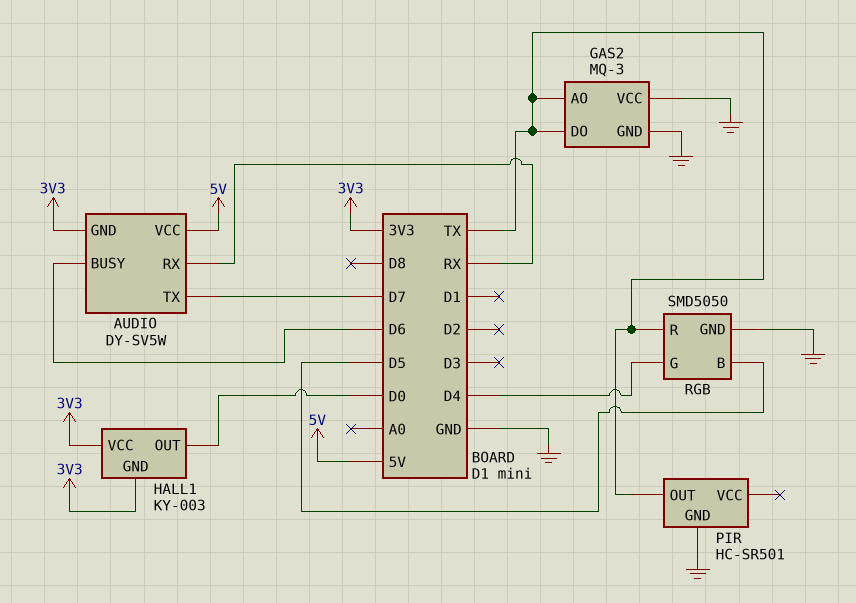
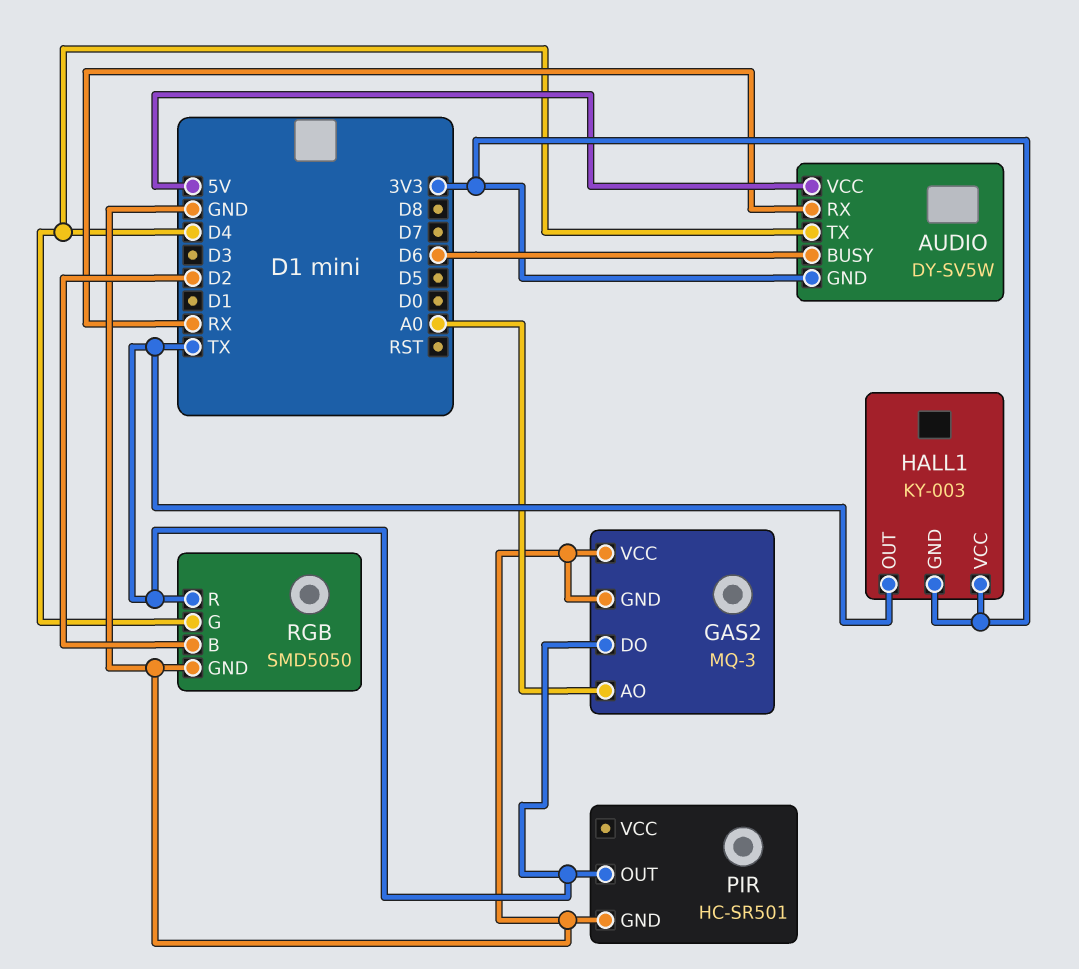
AUDIO pin TX: D7 -> D4
GAS2 pin AO: TX -> A0
HALL1 pin OUT: D0 -> TX
RGB pin B: D5 -> D2

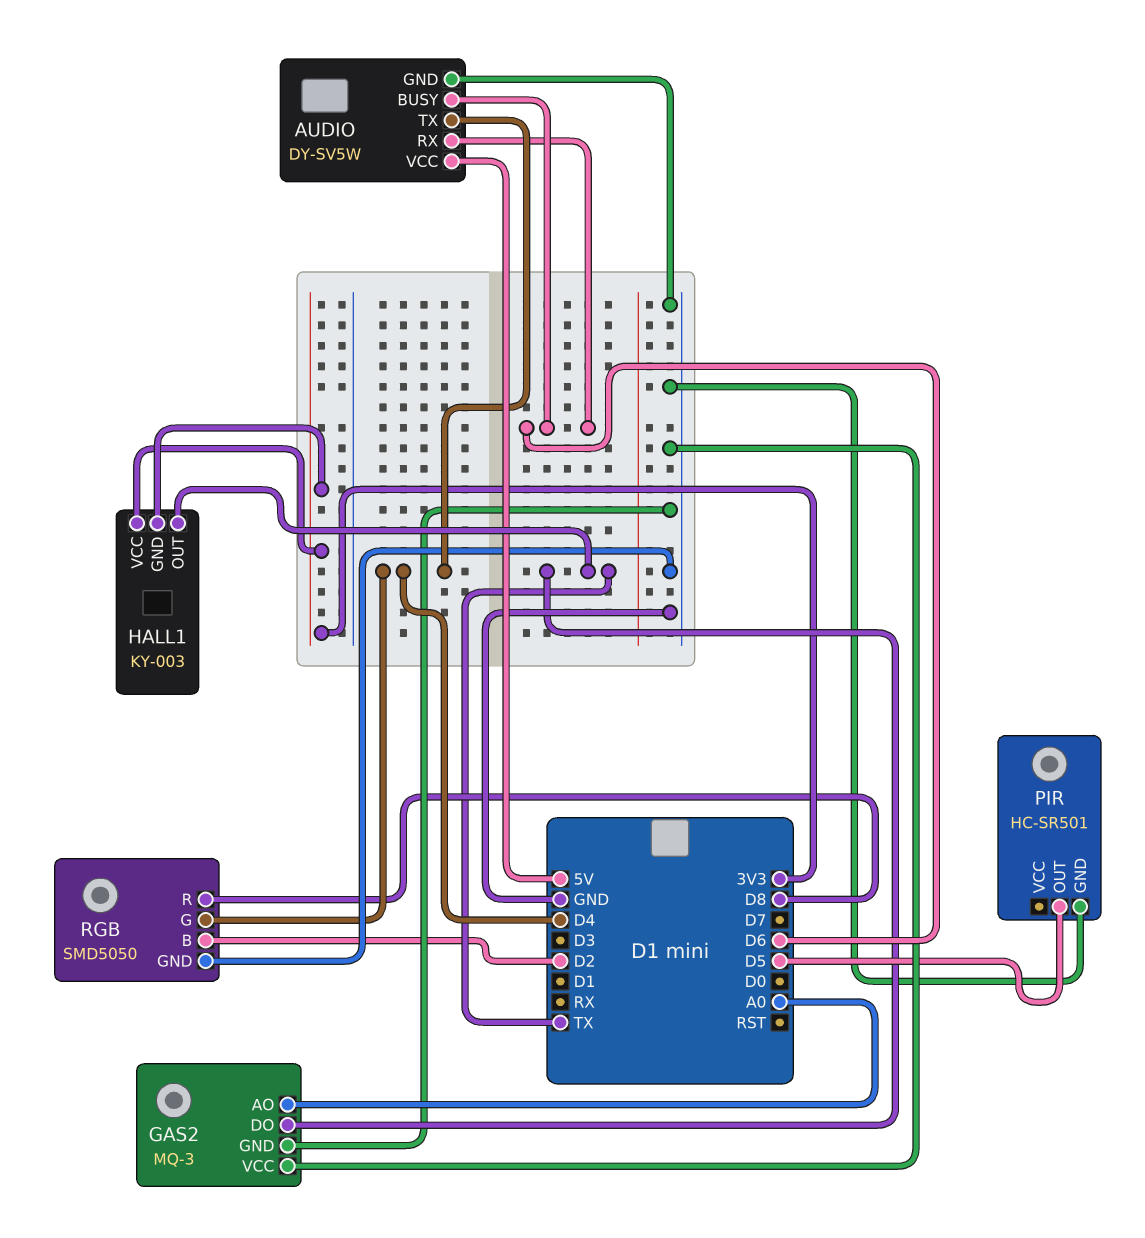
AUDIO pin GND: 3V3 -> GND
AUDIO pin RX: RX -> D6
PIR pin OUT: TX -> D5
RGB pin R: TX -> D8

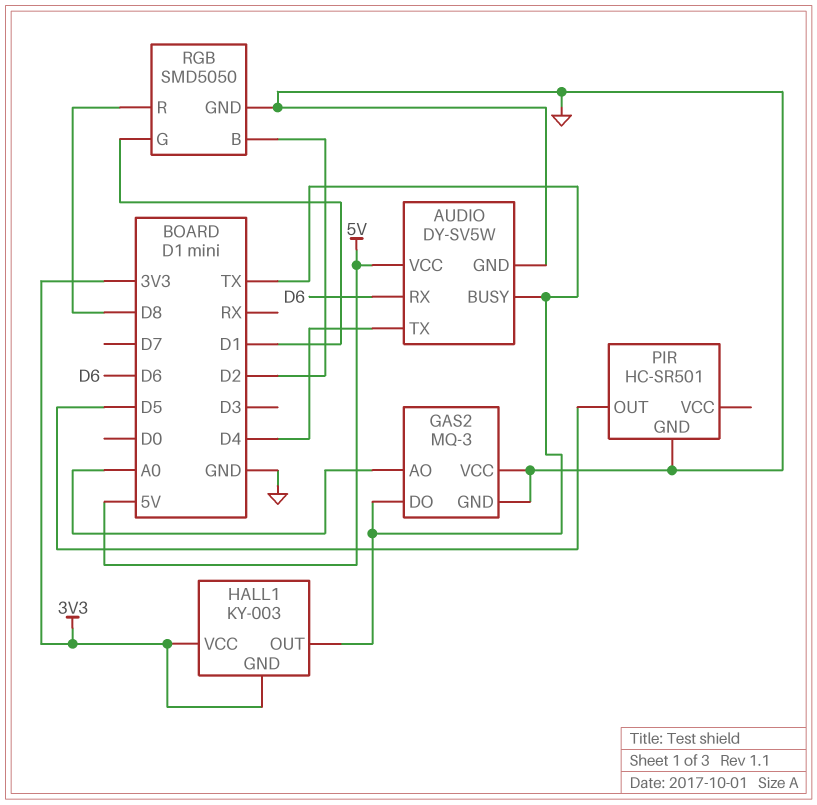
AUDIO pin BUSY: D6 -> TX
RGB pin G: D4 -> D1

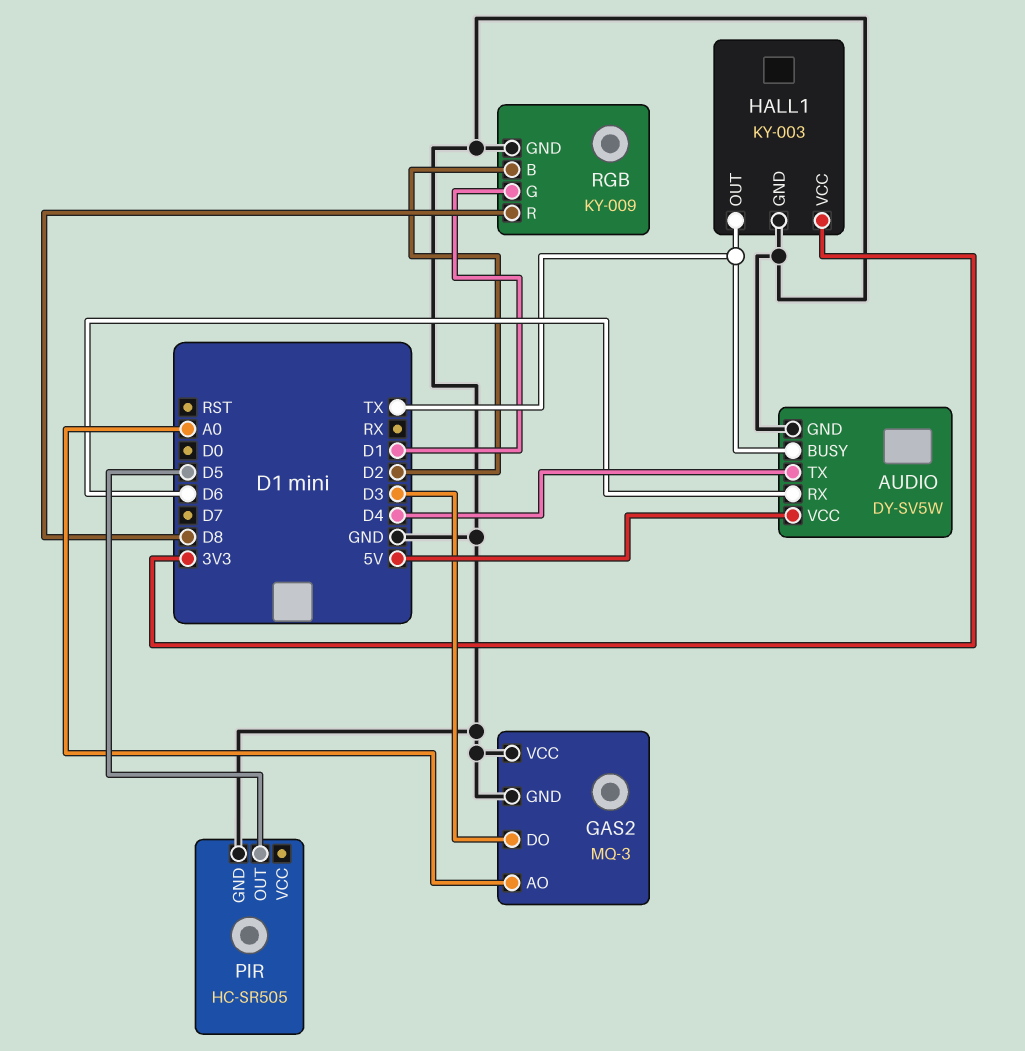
GAS2 pin DO: TX -> D3
HALL1 pin GND: 3V3 -> GND
PIR: HC-SR501 -> HC-SR505
RGB: SMD5050 -> KY-009

